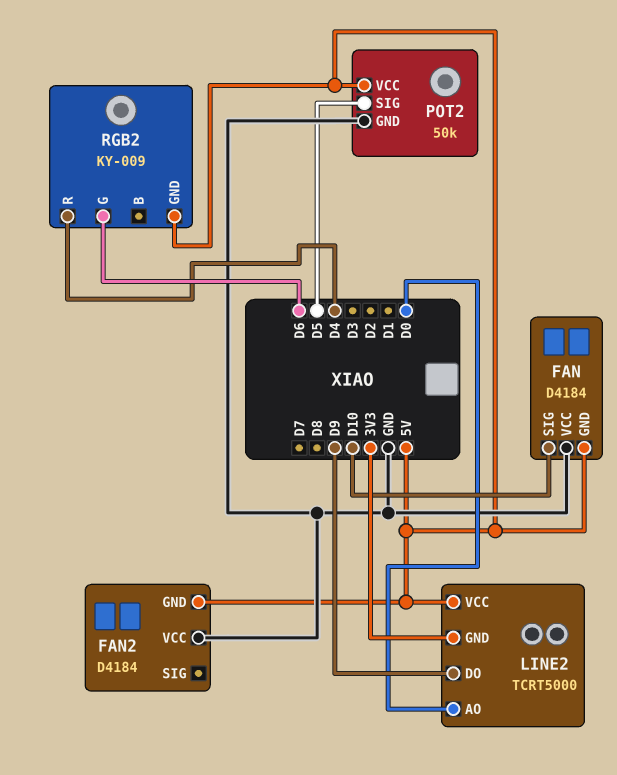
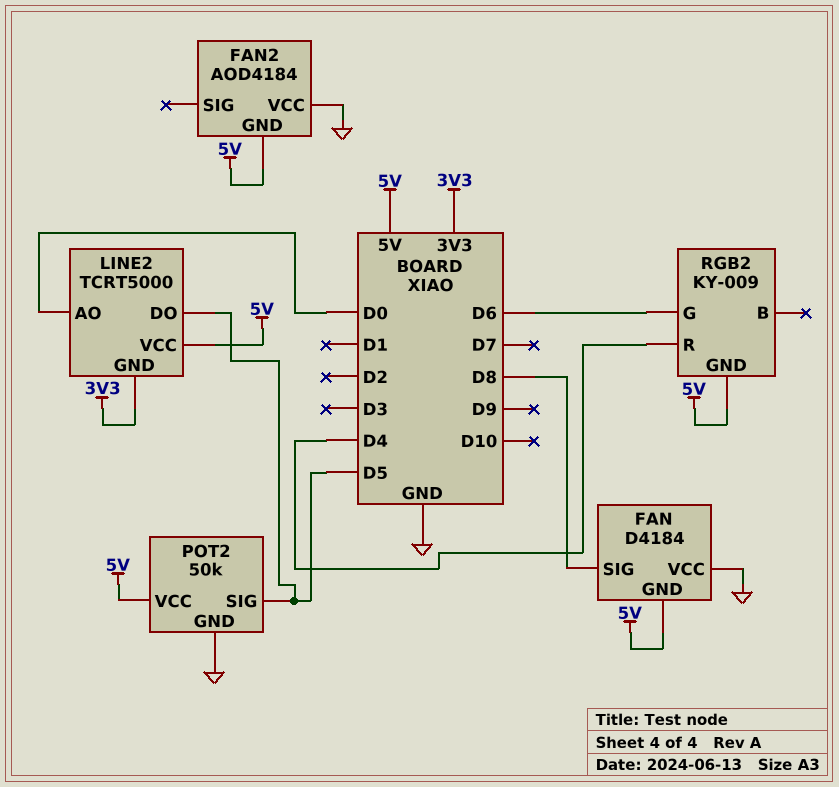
FAN pin SIG: D10 -> D8
FAN2: D4184 -> AOD4184
LINE2 pin DO: D9 -> D5

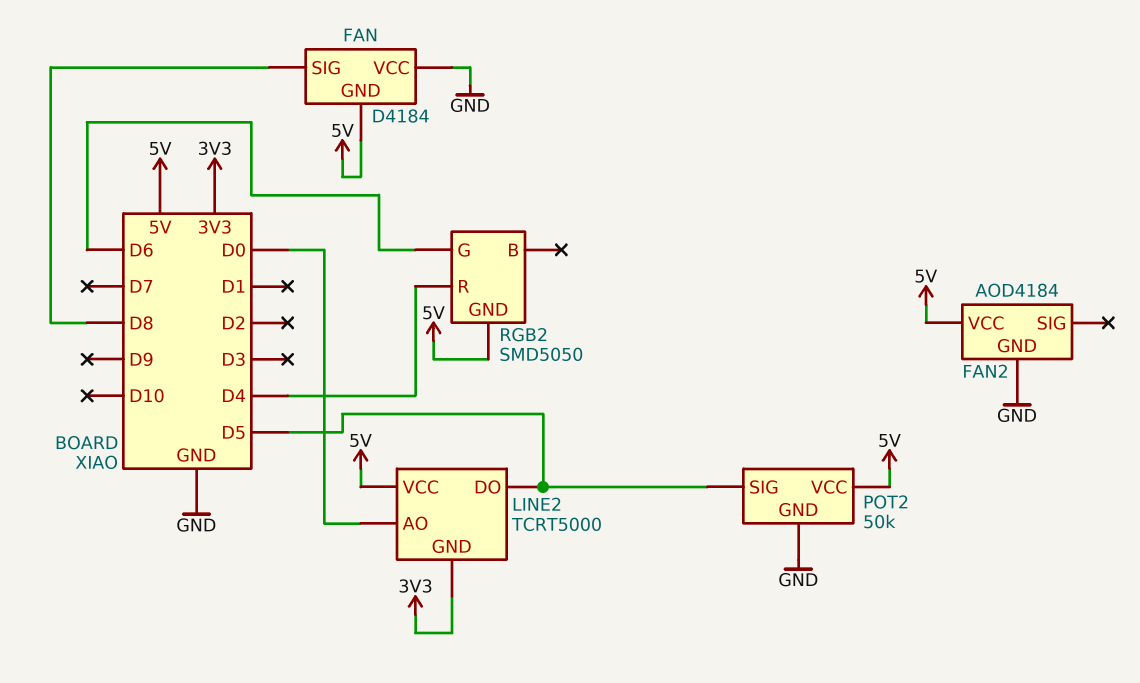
FAN2 pin GND: 5V -> GND
FAN2 pin VCC: GND -> 5V
RGB2: KY-009 -> SMD5050

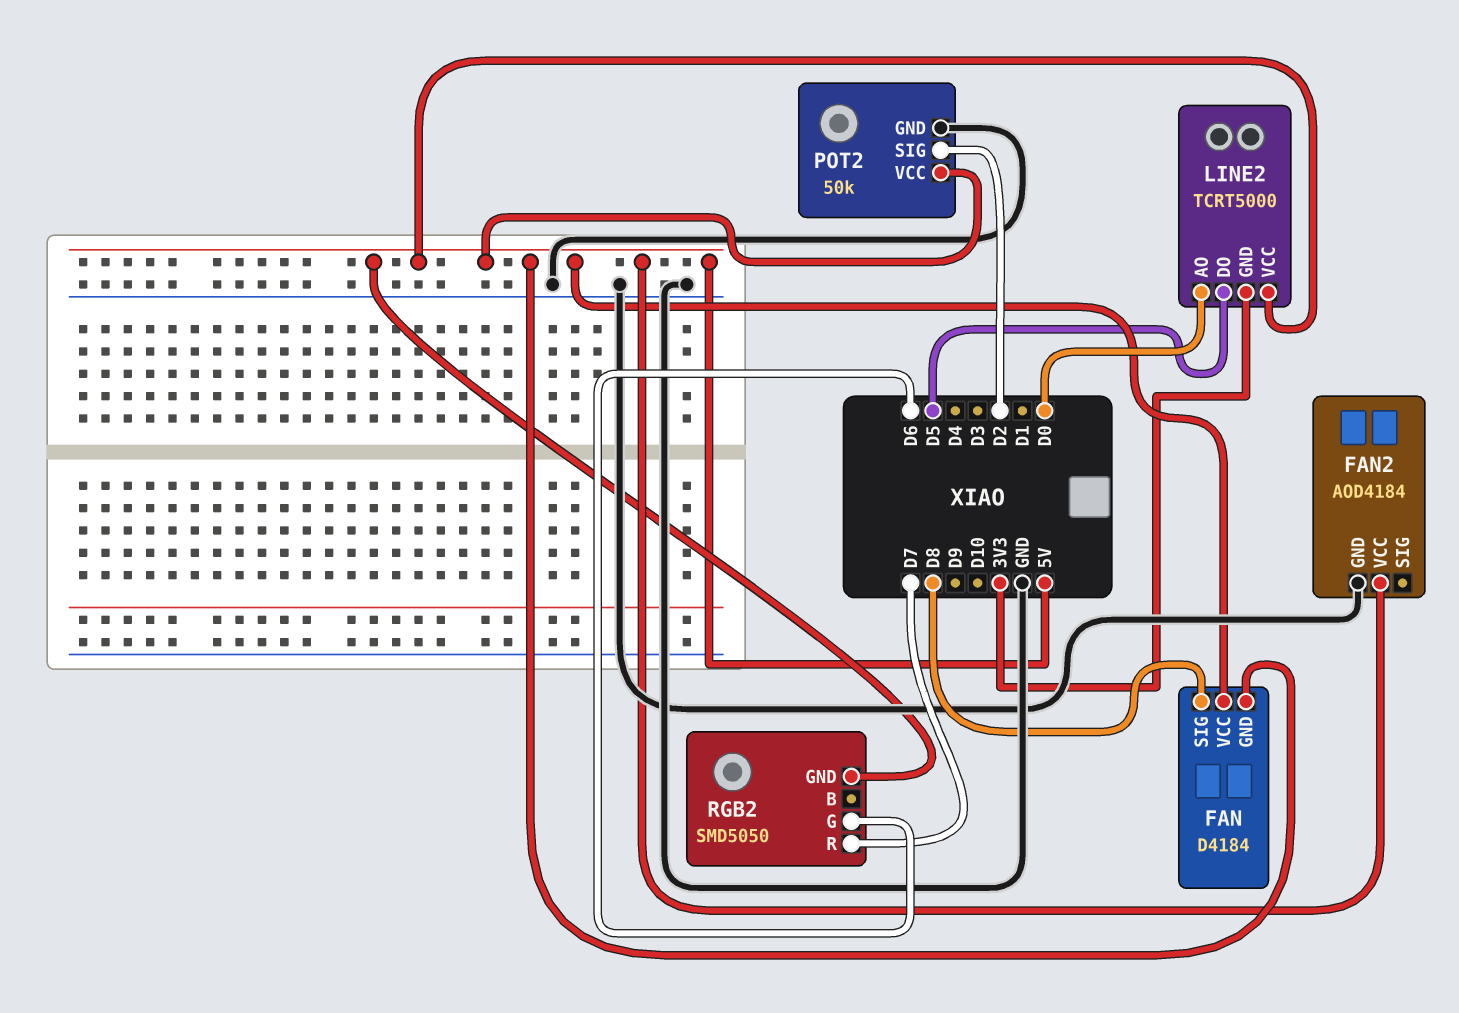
FAN pin VCC: GND -> 5V
POT2 pin SIG: D5 -> D2
RGB2 pin R: D4 -> D7

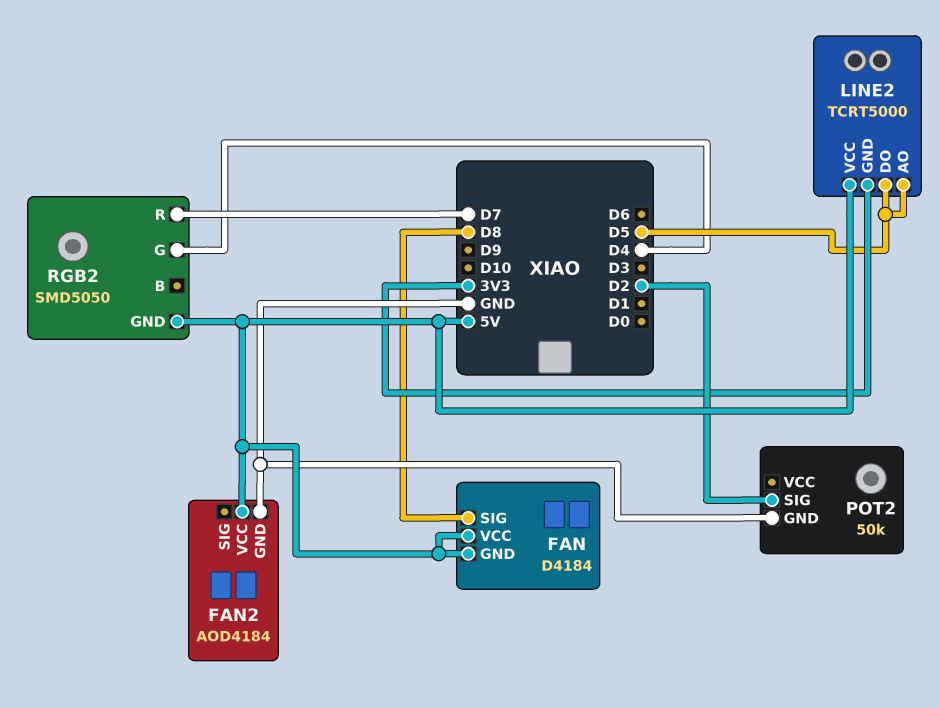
LINE2 pin AO: D0 -> D5
POT2 pin VCC: 5V -> none
RGB2 pin G: D6 -> D4

